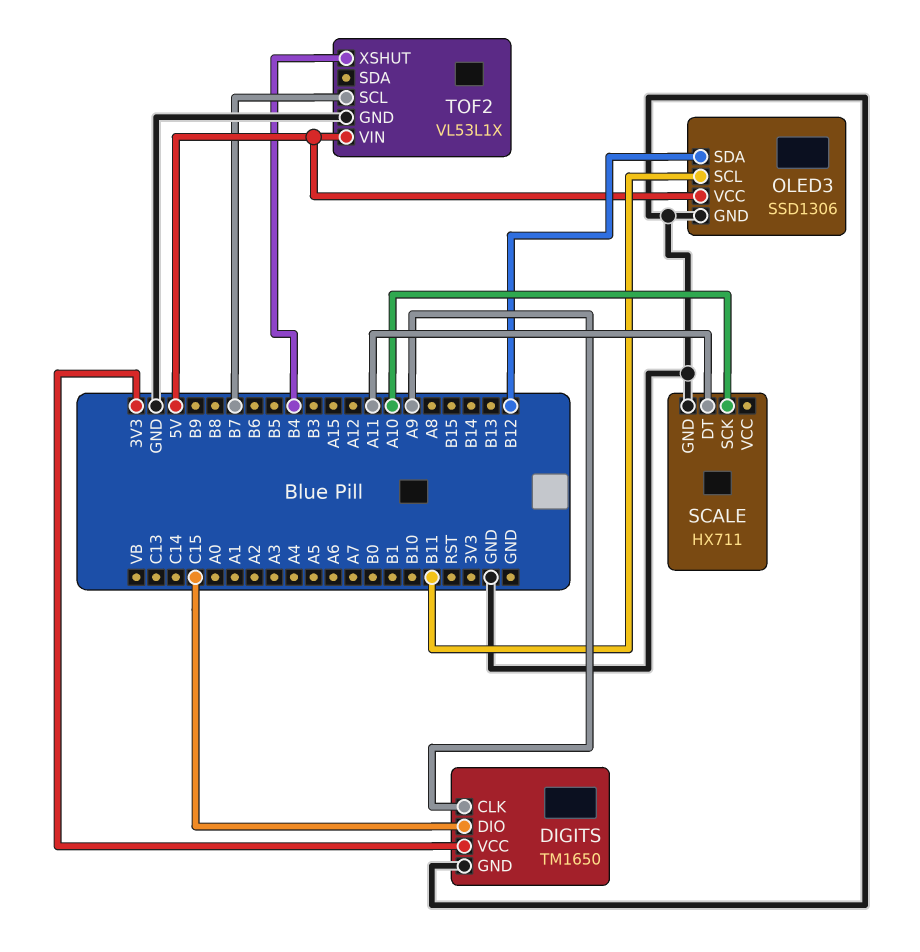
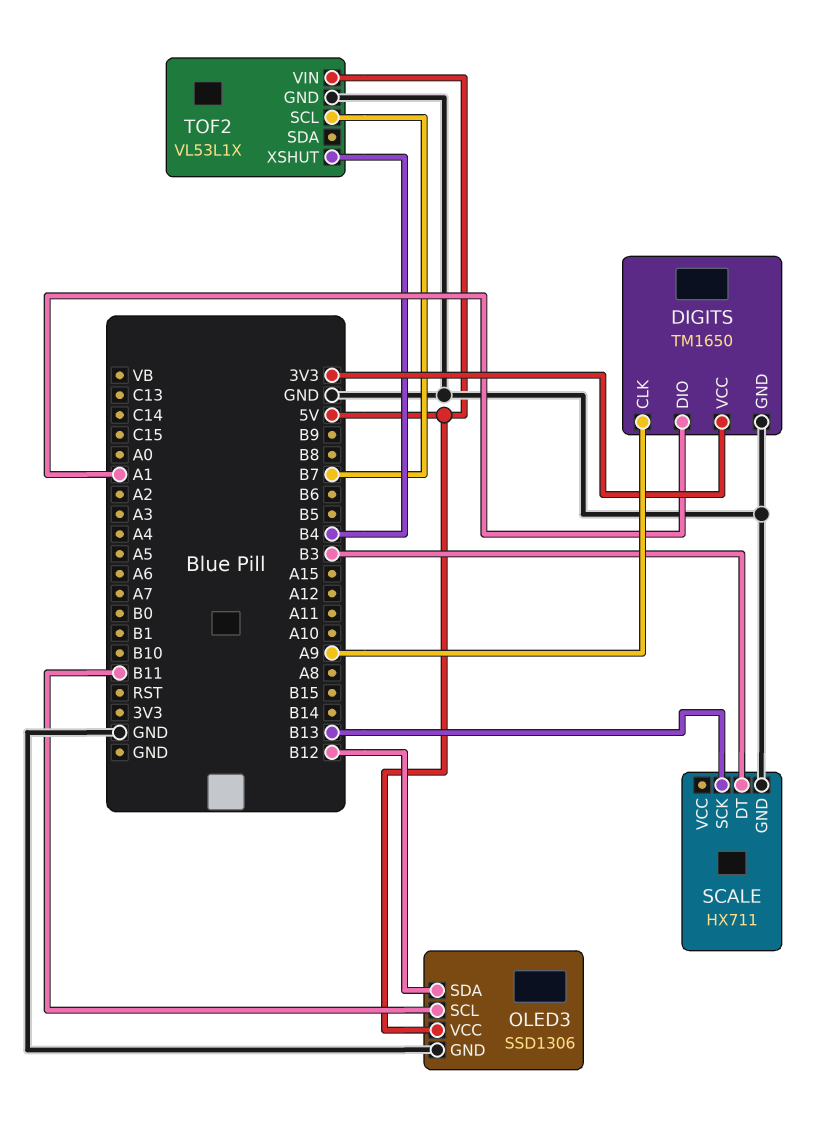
DIGITS pin DIO: C15 -> A1
SCALE pin DT: A11 -> B3
SCALE pin SCK: A10 -> B13

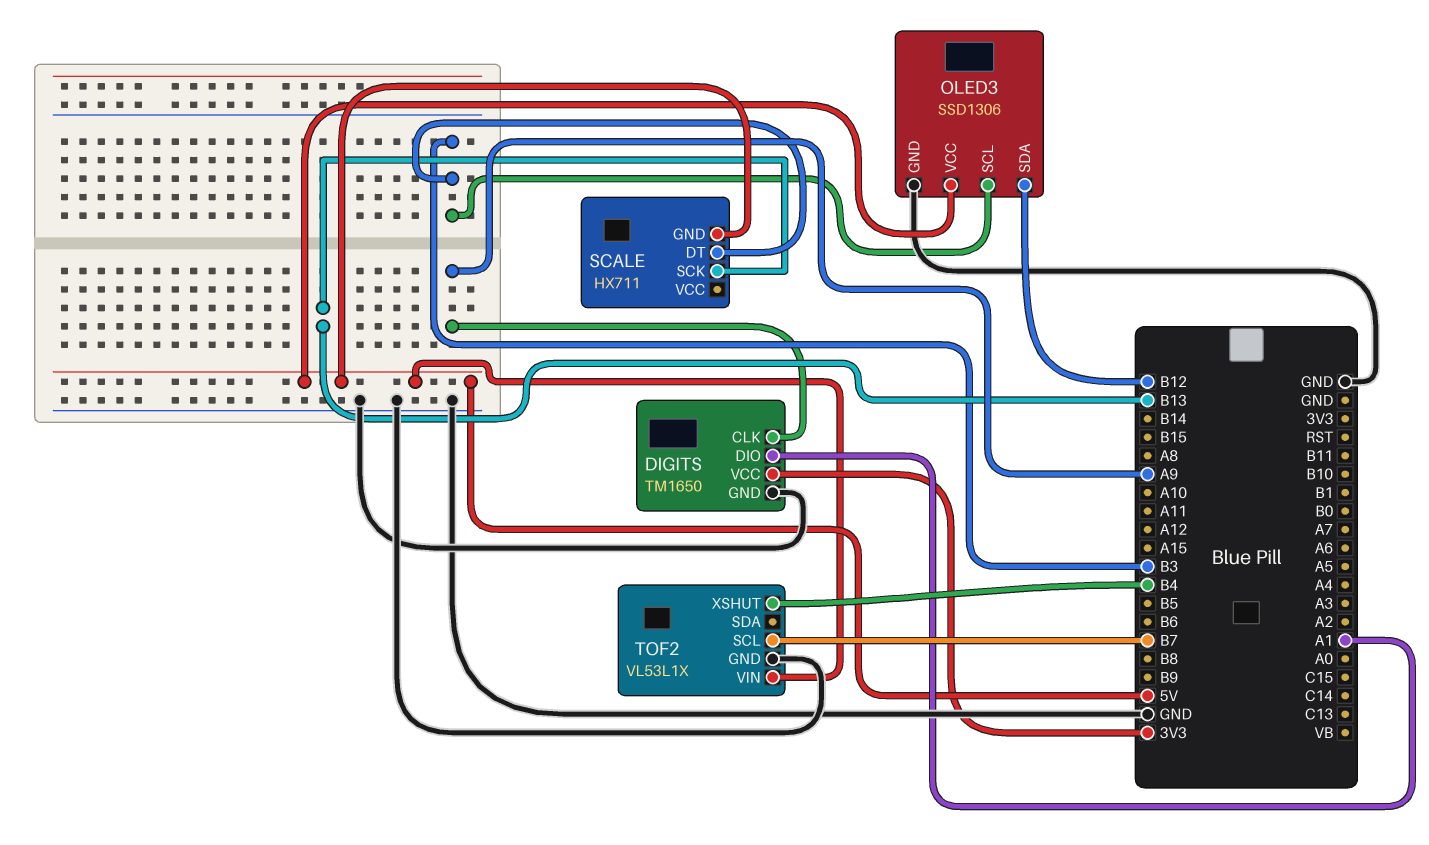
OLED3 pin SCL: B11 -> B3
SCALE pin GND: GND -> 5V

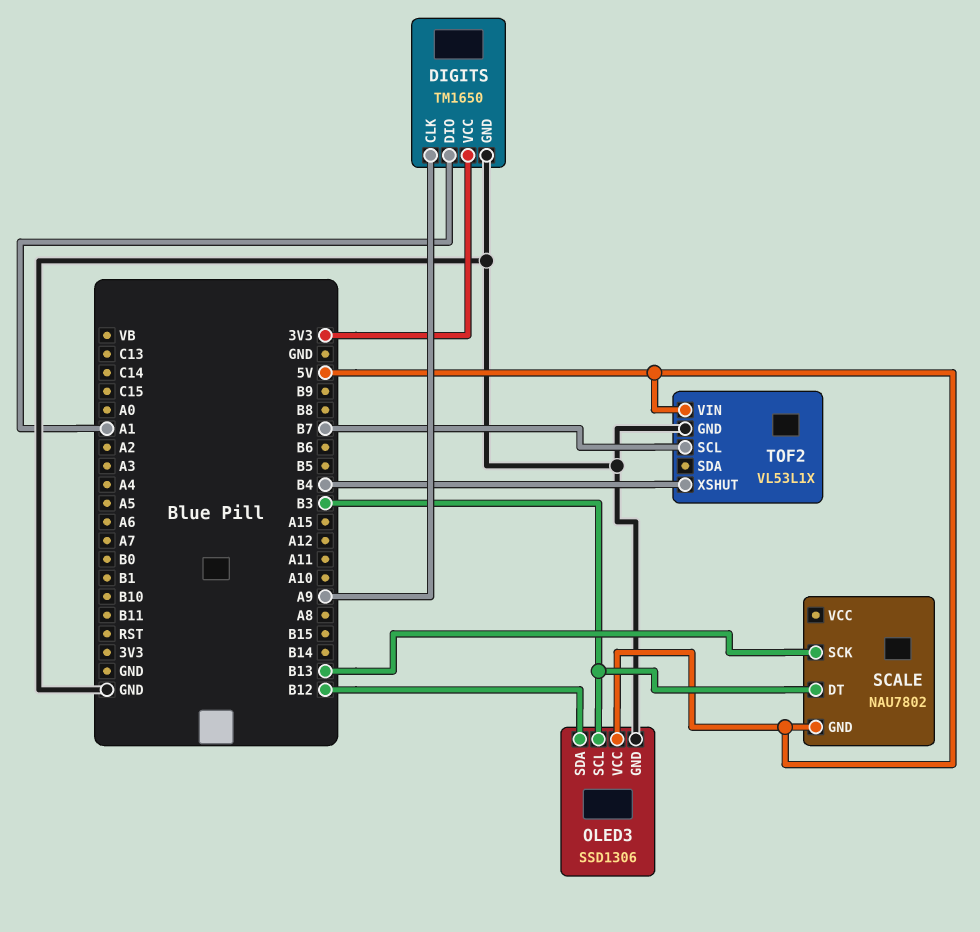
SCALE: HX711 -> NAU7802

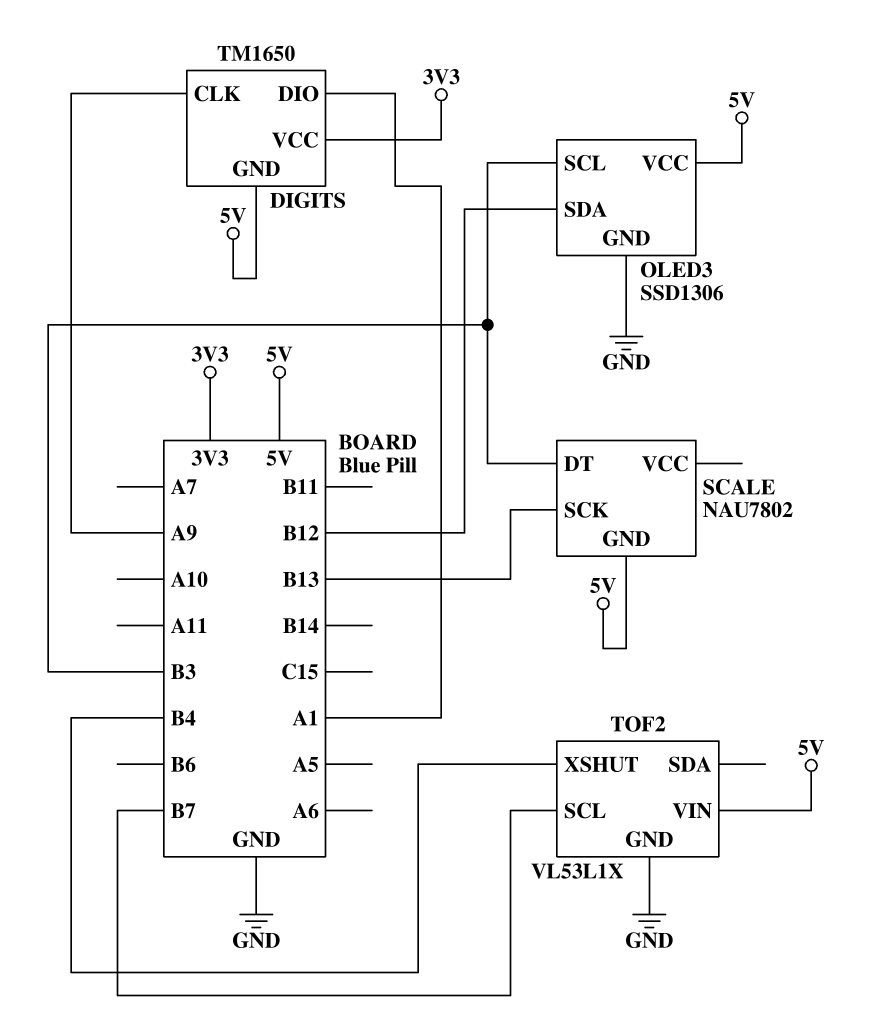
DIGITS pin GND: GND -> 5V

